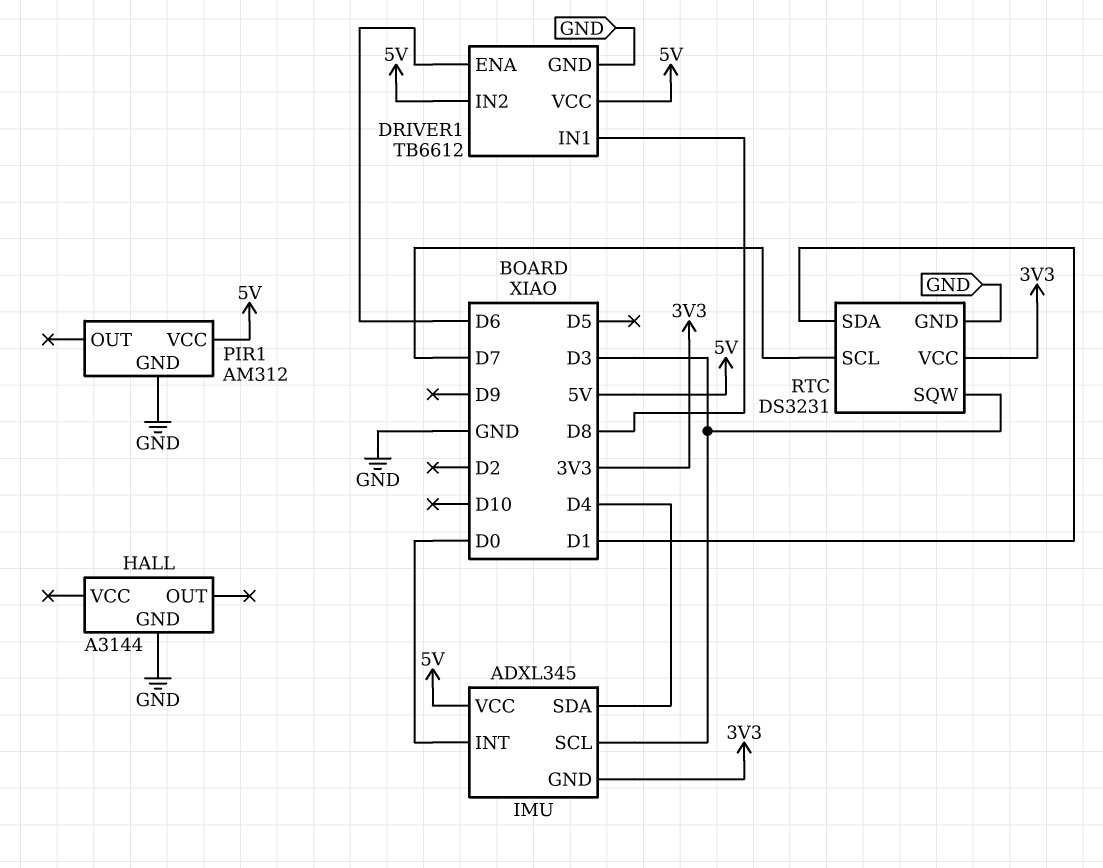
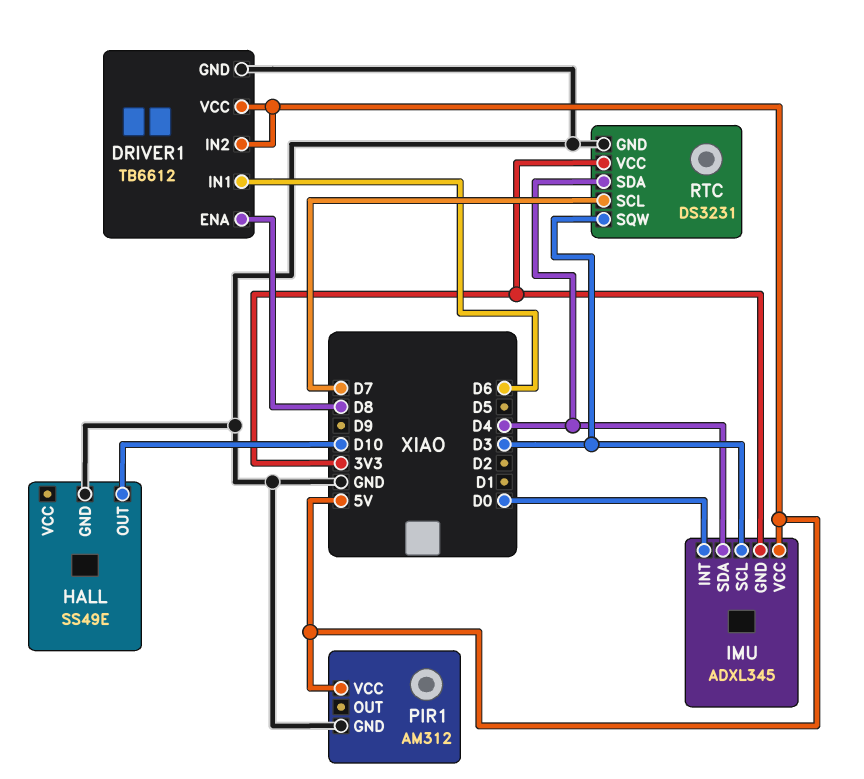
DRIVER1 pin ENA: D6 -> D8
DRIVER1 pin IN1: D8 -> D6
HALL: A3144 -> SS49E
HALL pin OUT: none -> D10
RTC pin SDA: D1 -> D4

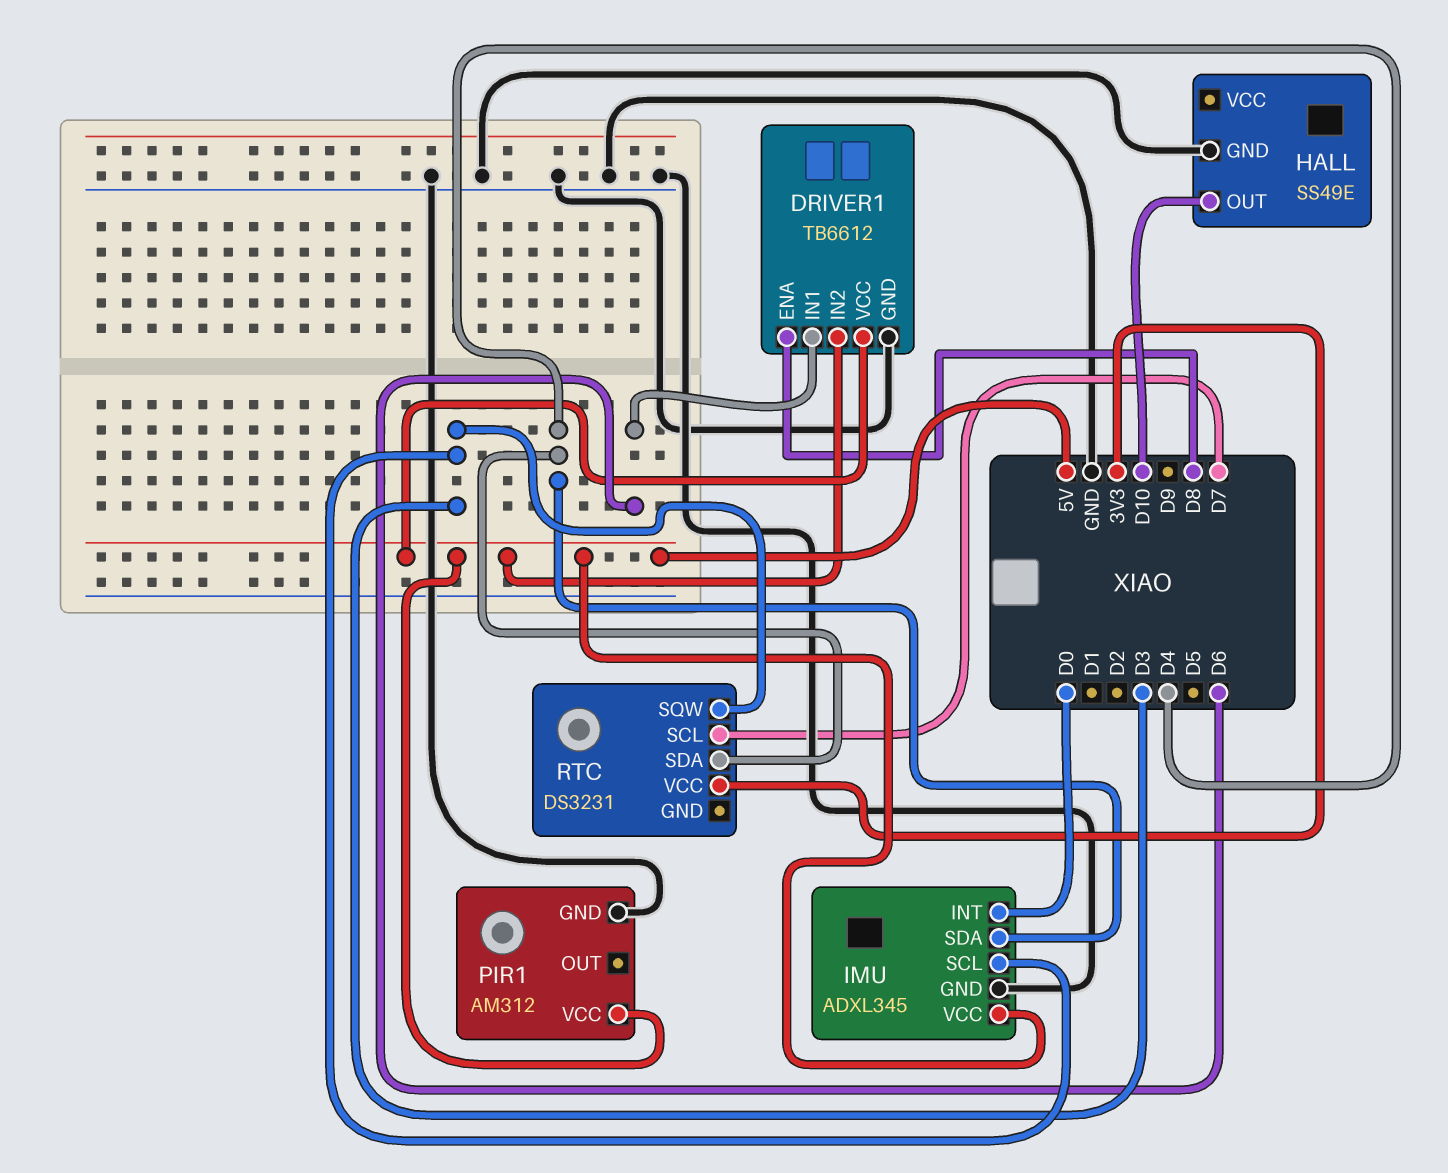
IMU pin GND: 3V3 -> GND
RTC pin GND: GND -> none

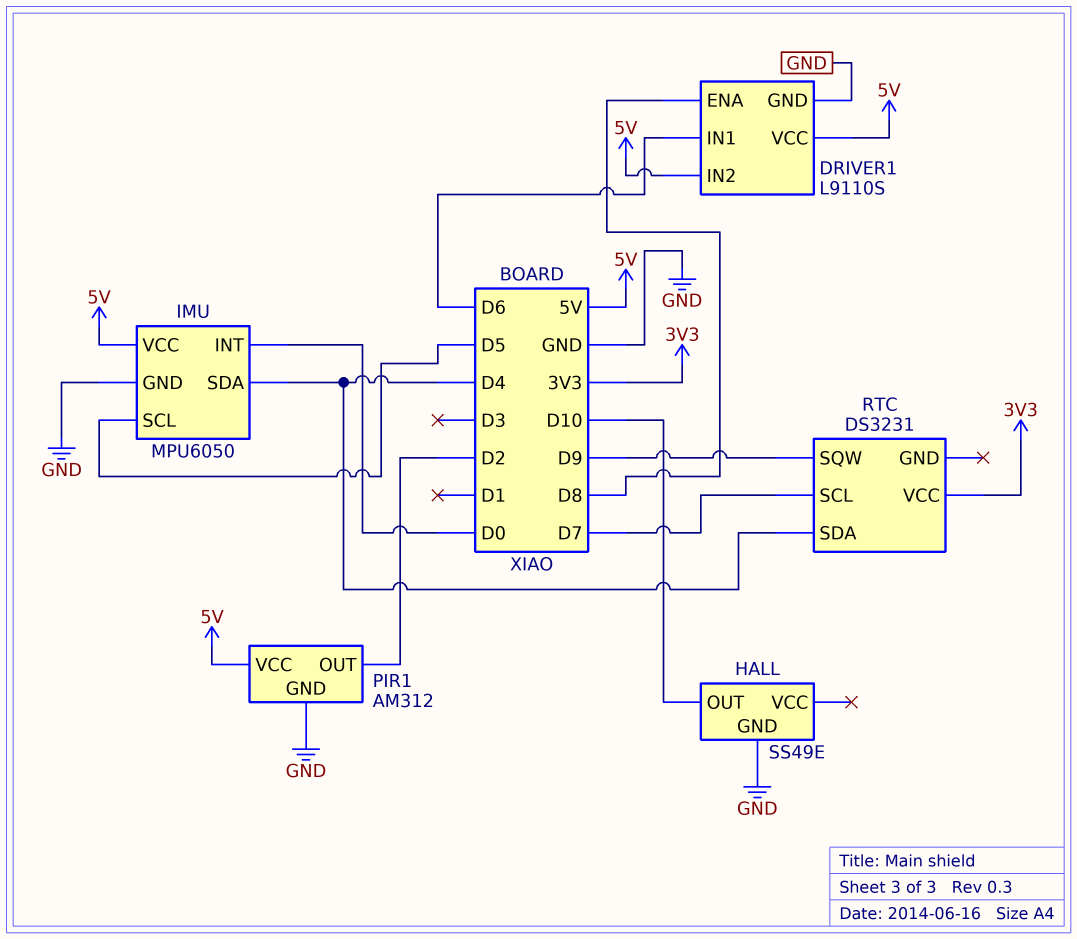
DRIVER1: TB6612 -> L9110S
IMU: ADXL345 -> MPU6050
IMU pin SCL: D3 -> D5
PIR1 pin OUT: none -> D2
RTC pin SQW: D3 -> D9

